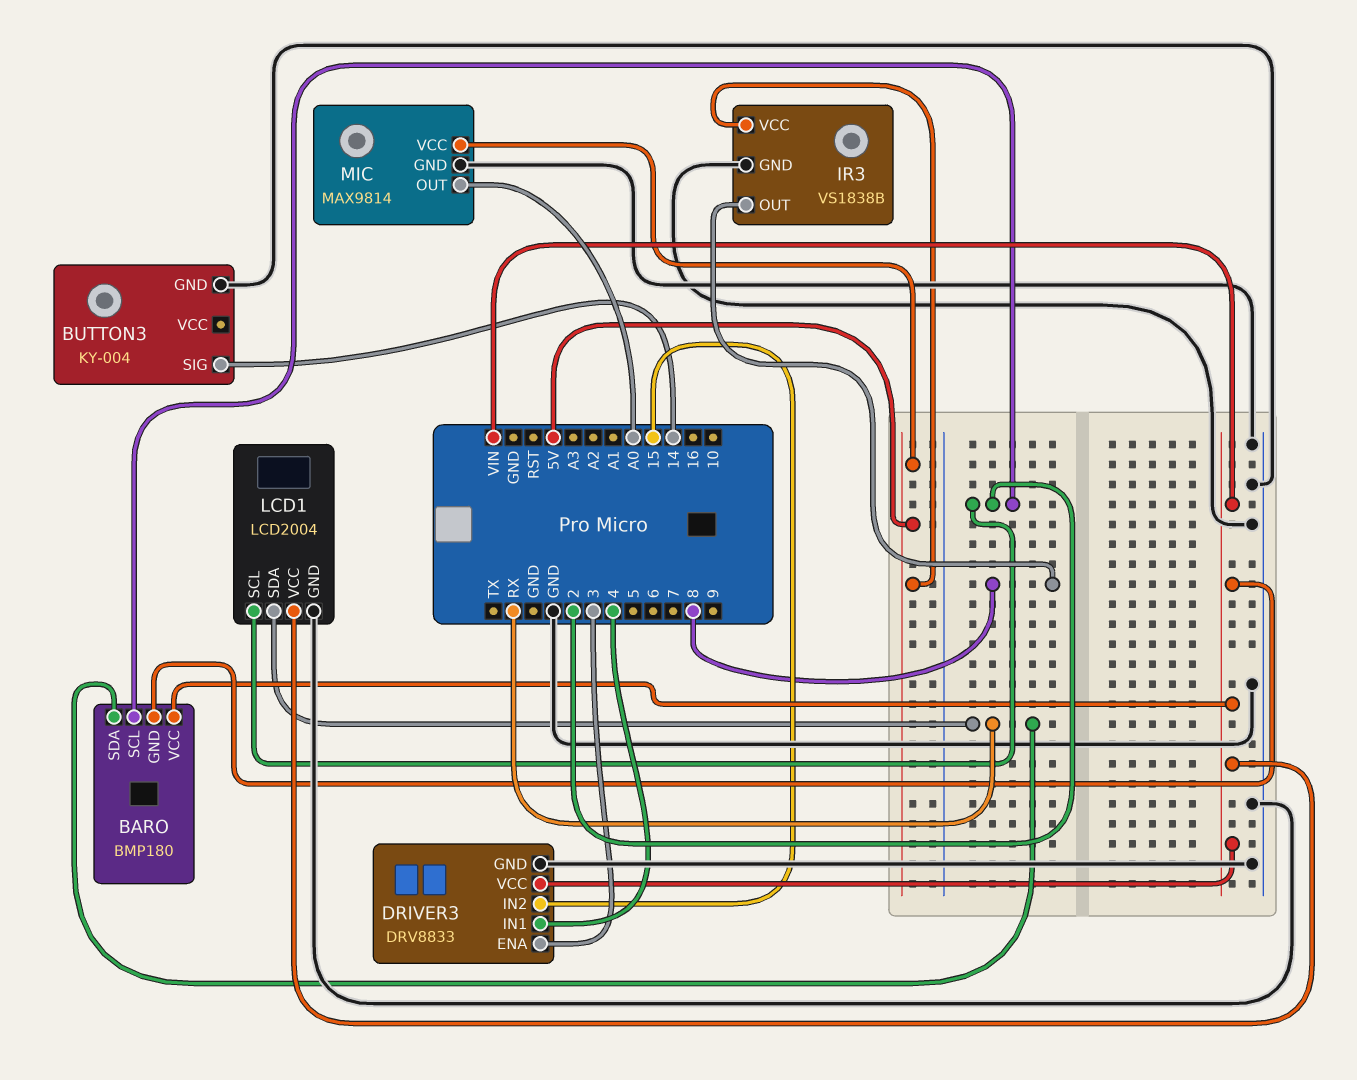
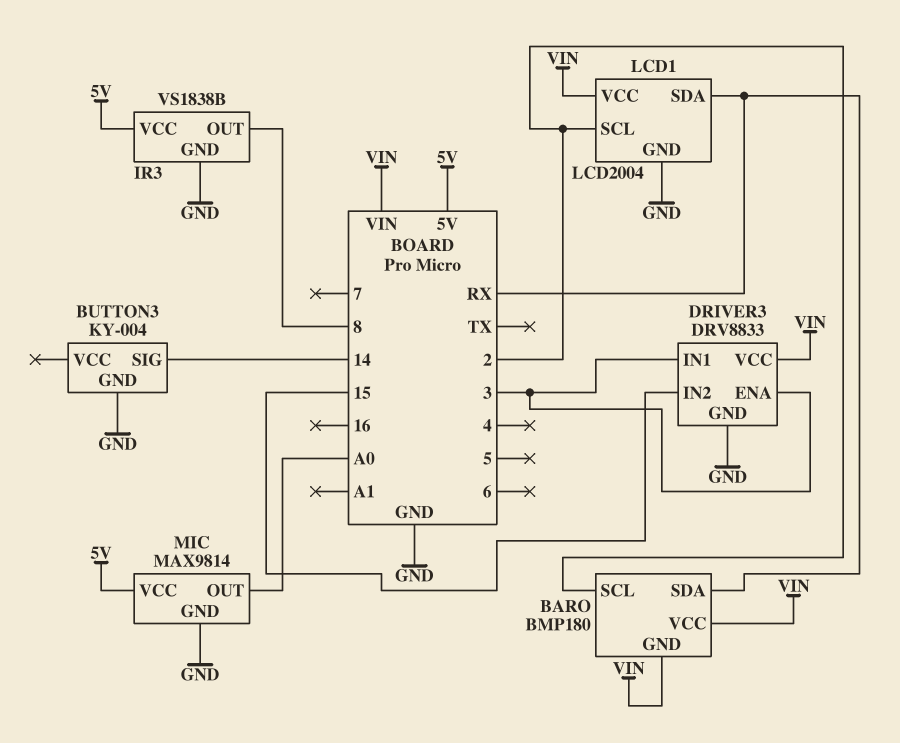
DRIVER3 pin IN1: 4 -> 3

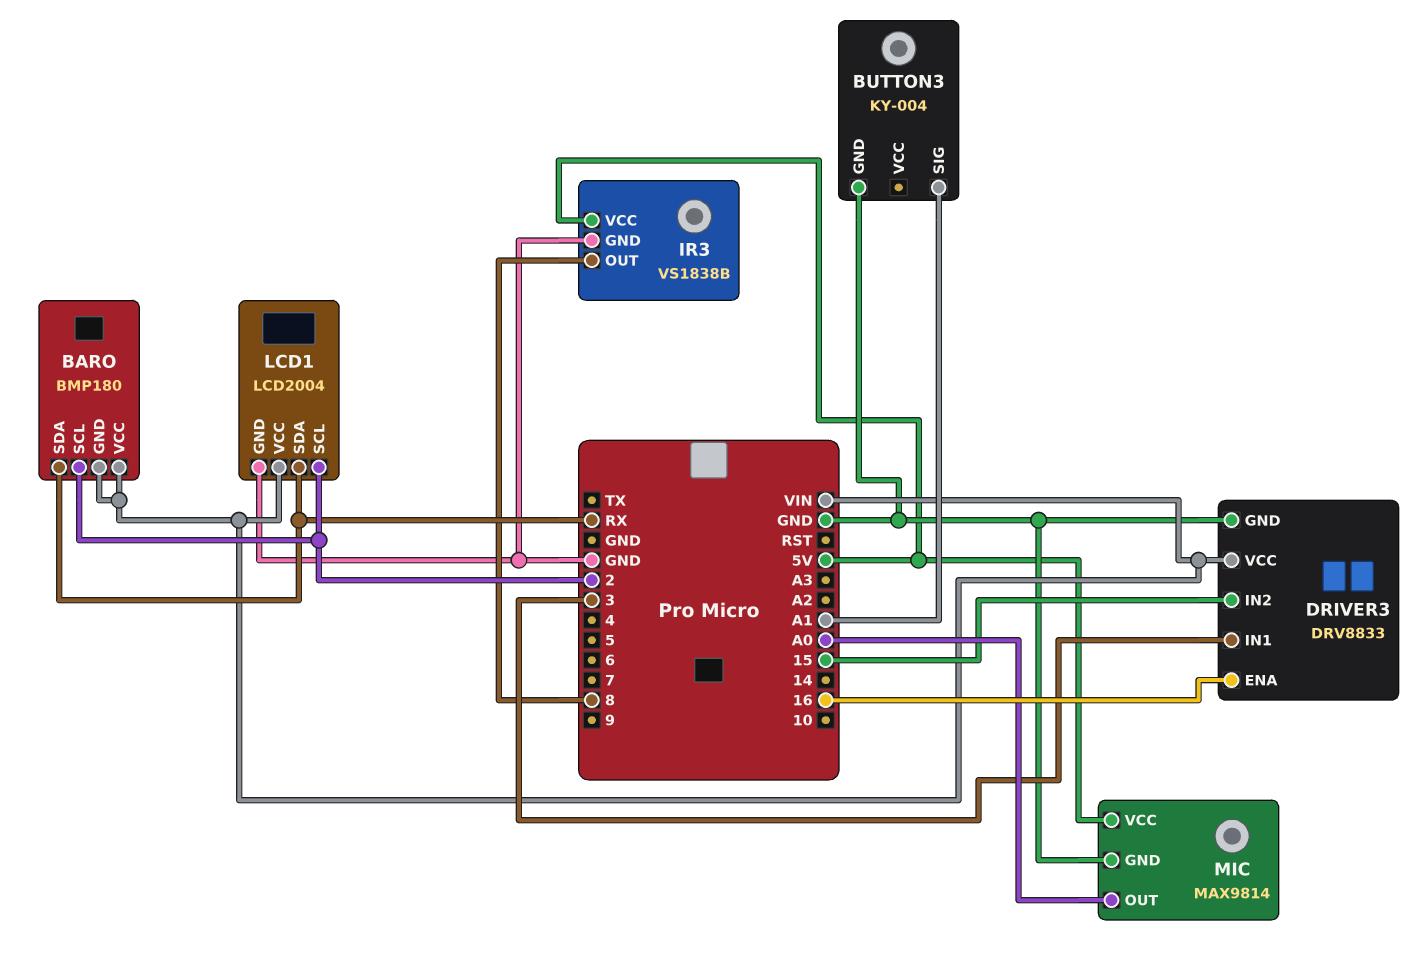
BUTTON3 pin SIG: 14 -> A1
DRIVER3 pin ENA: 3 -> 16

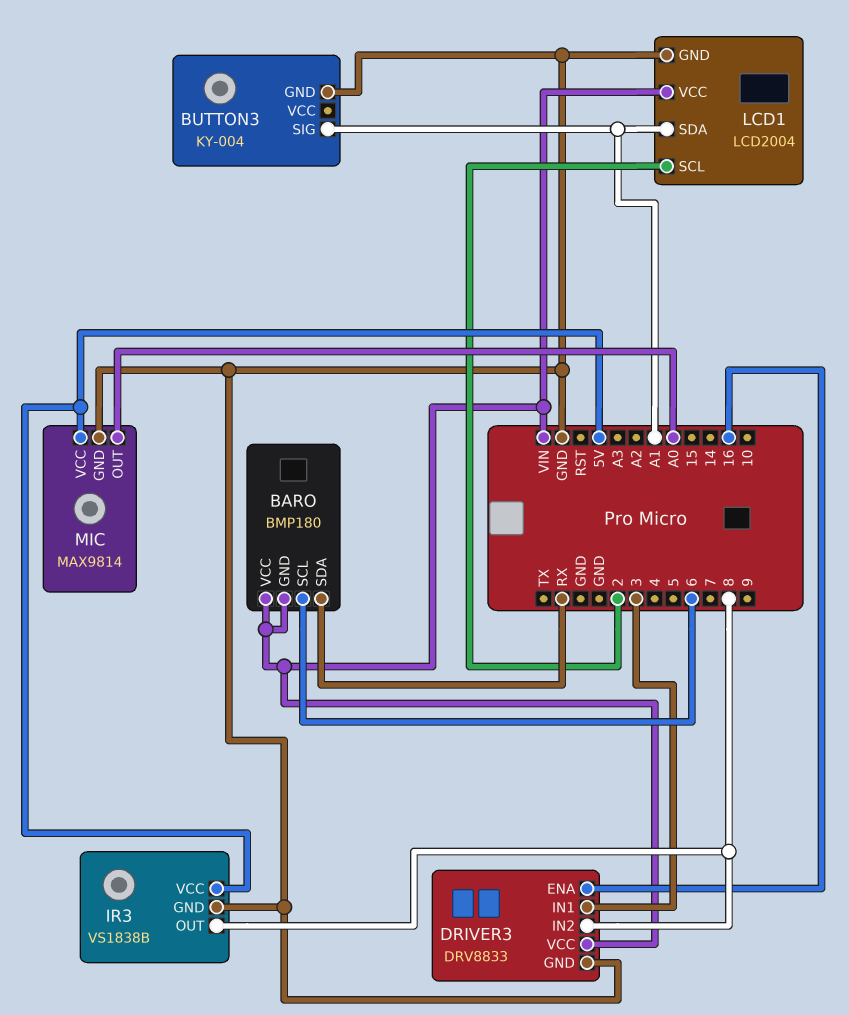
BARO pin SCL: 2 -> 6
DRIVER3 pin IN2: 15 -> 8
LCD1 pin SDA: RX -> A1

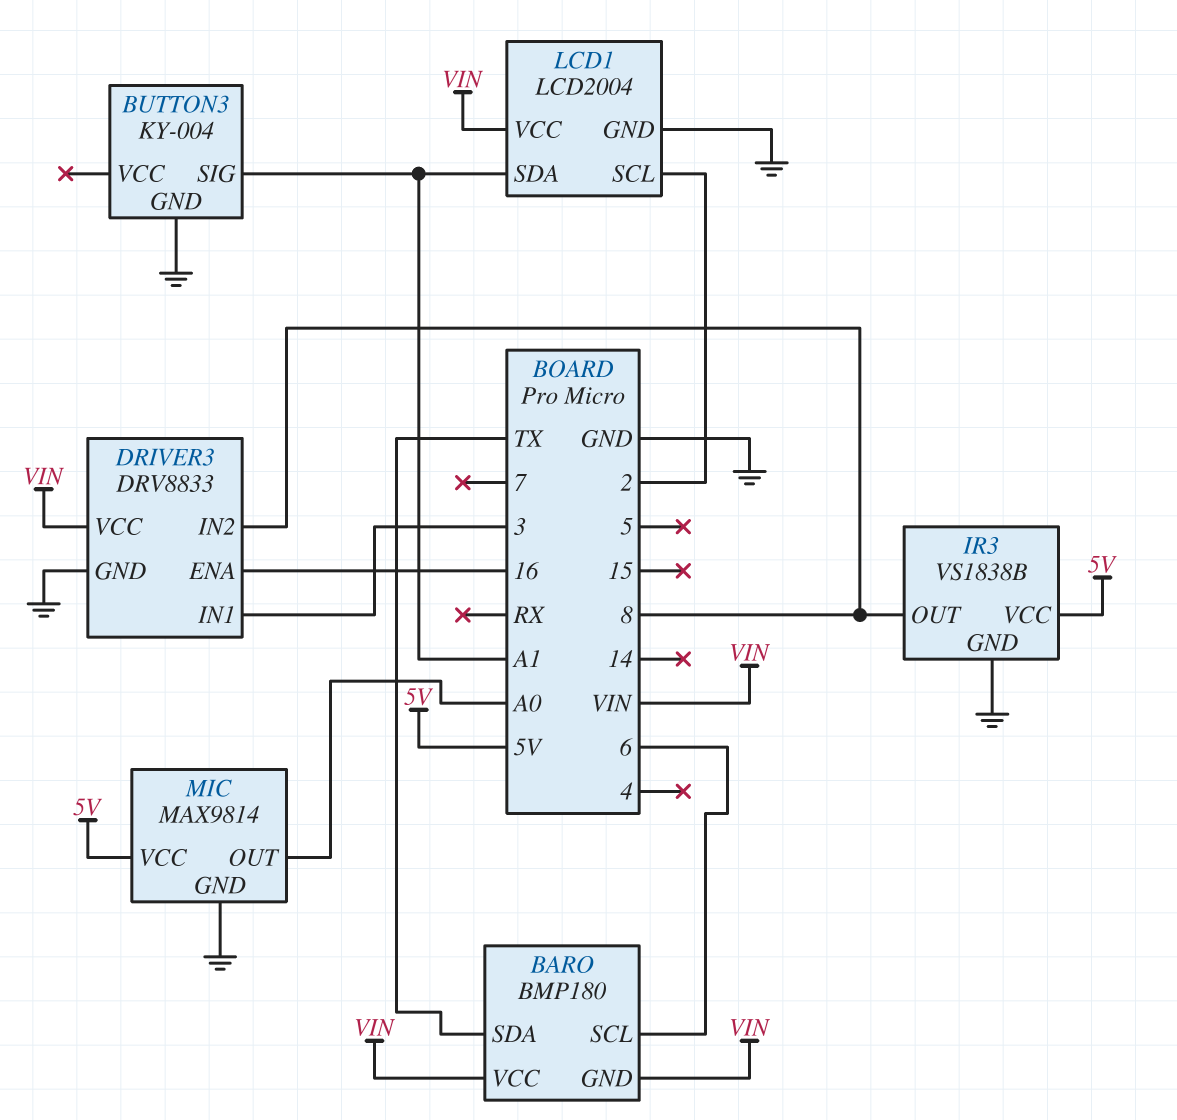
BARO pin SDA: RX -> TX

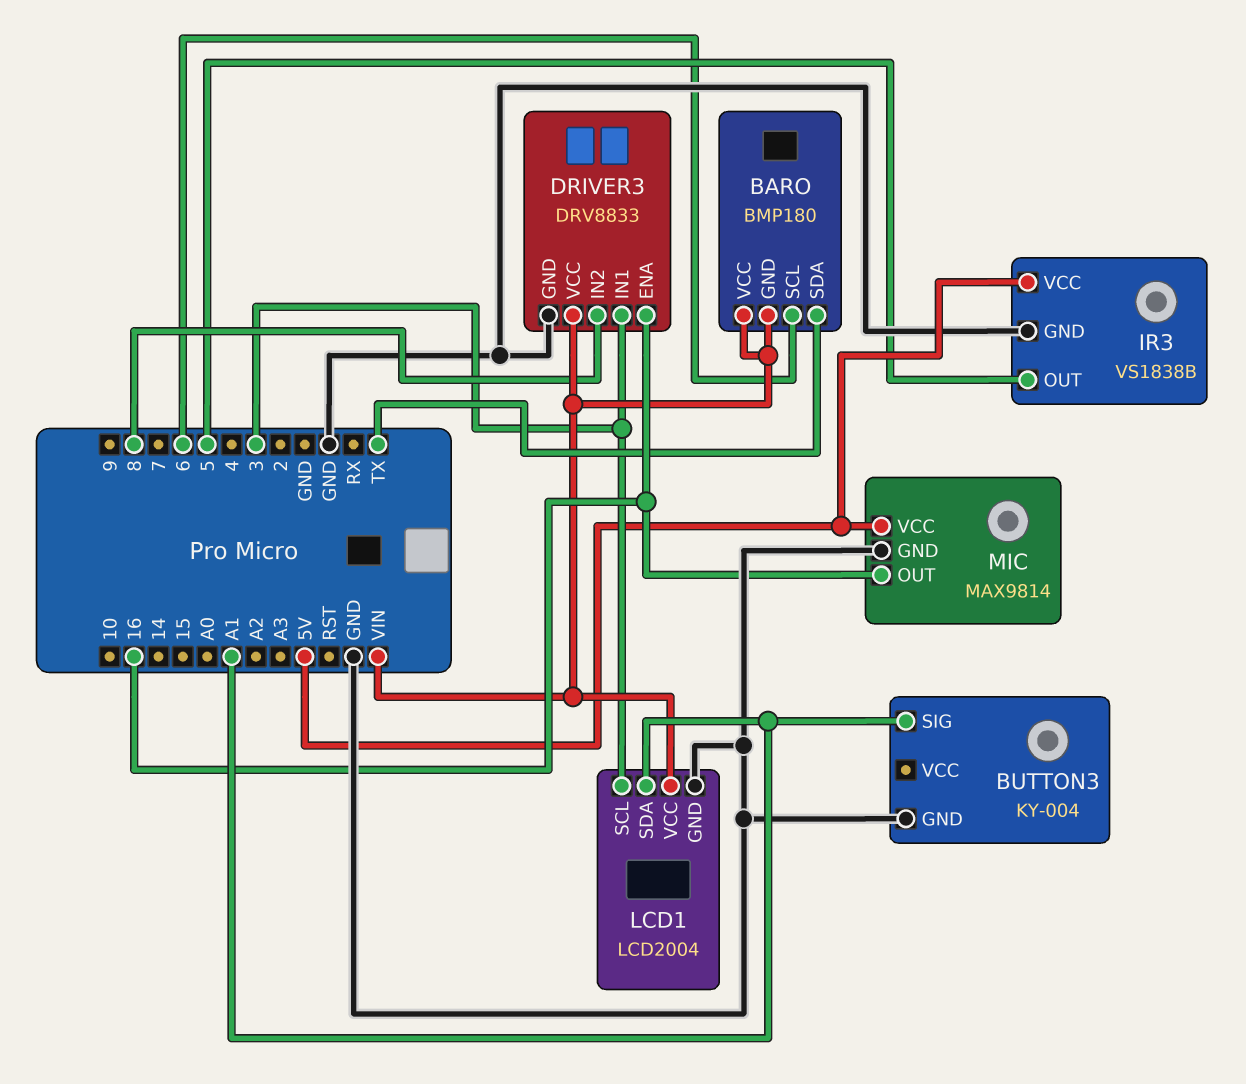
IR3 pin OUT: 8 -> 5
LCD1 pin SCL: 2 -> 3
MIC pin OUT: A0 -> 16

